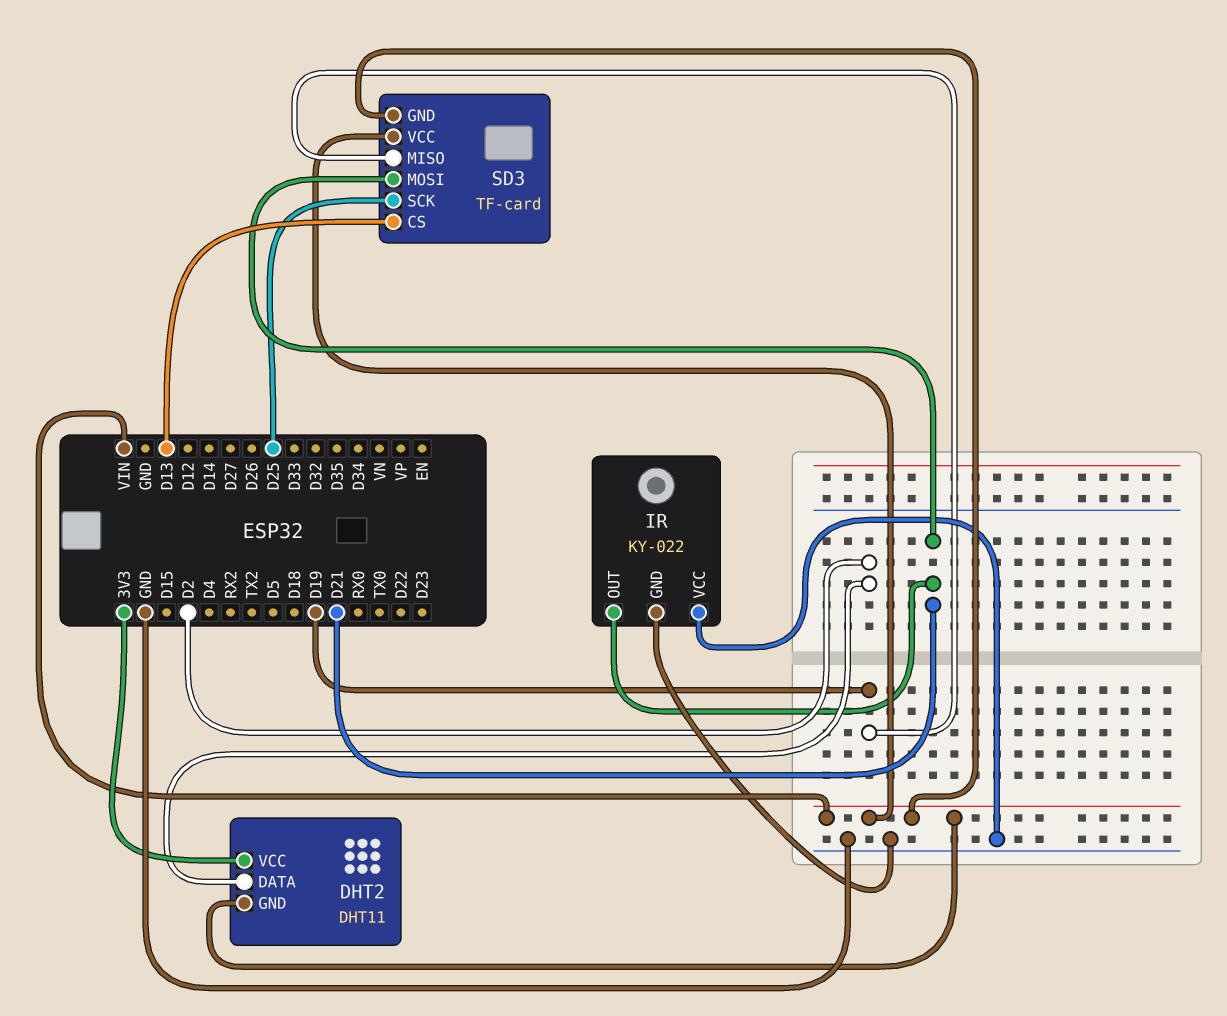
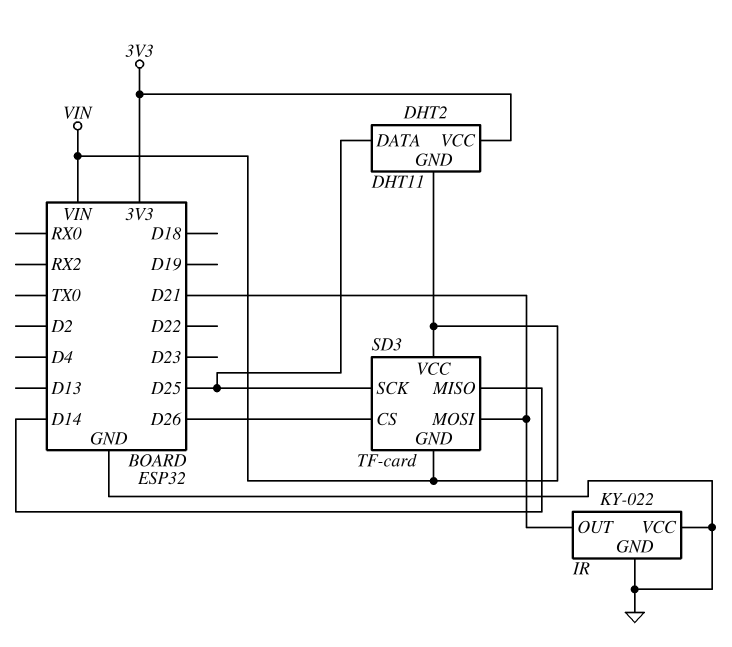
DHT2 pin DATA: D2 -> D25
SD3 pin CS: D13 -> D26
SD3 pin MISO: D19 -> D14

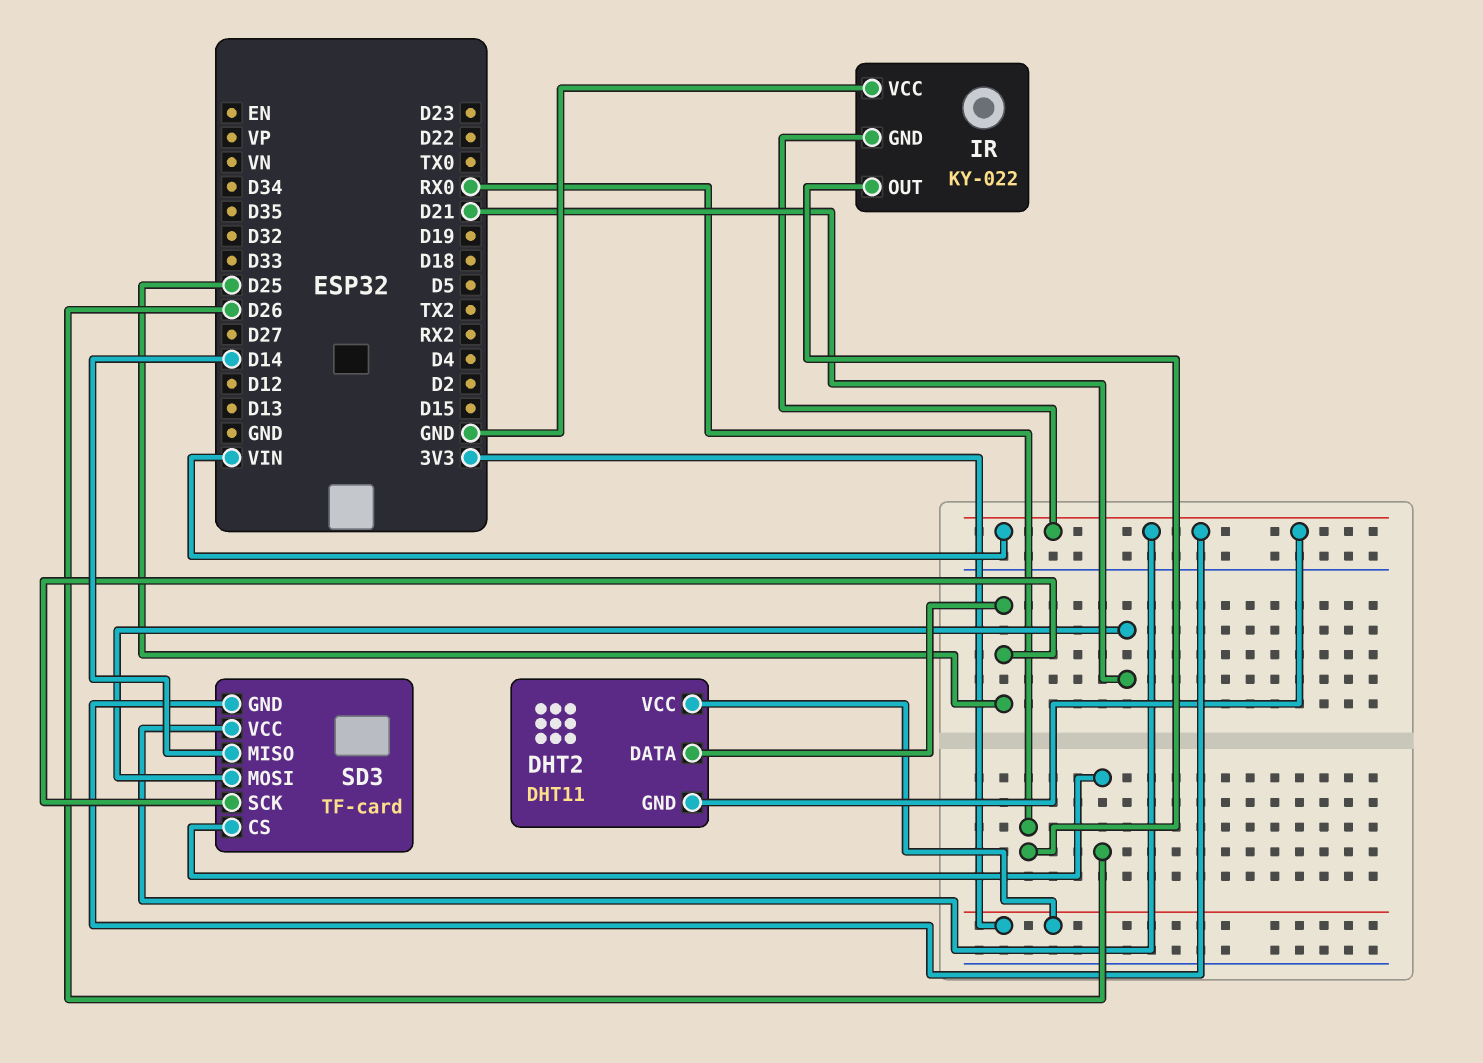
IR pin GND: GND -> VIN
IR pin OUT: D21 -> RX0

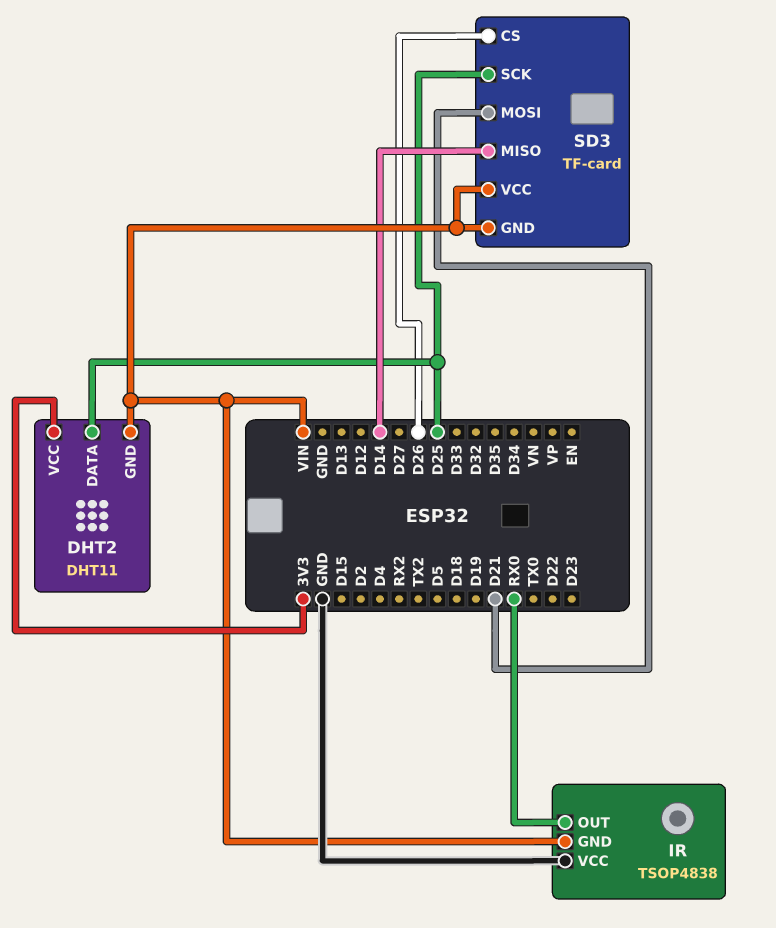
IR: KY-022 -> TSOP4838

